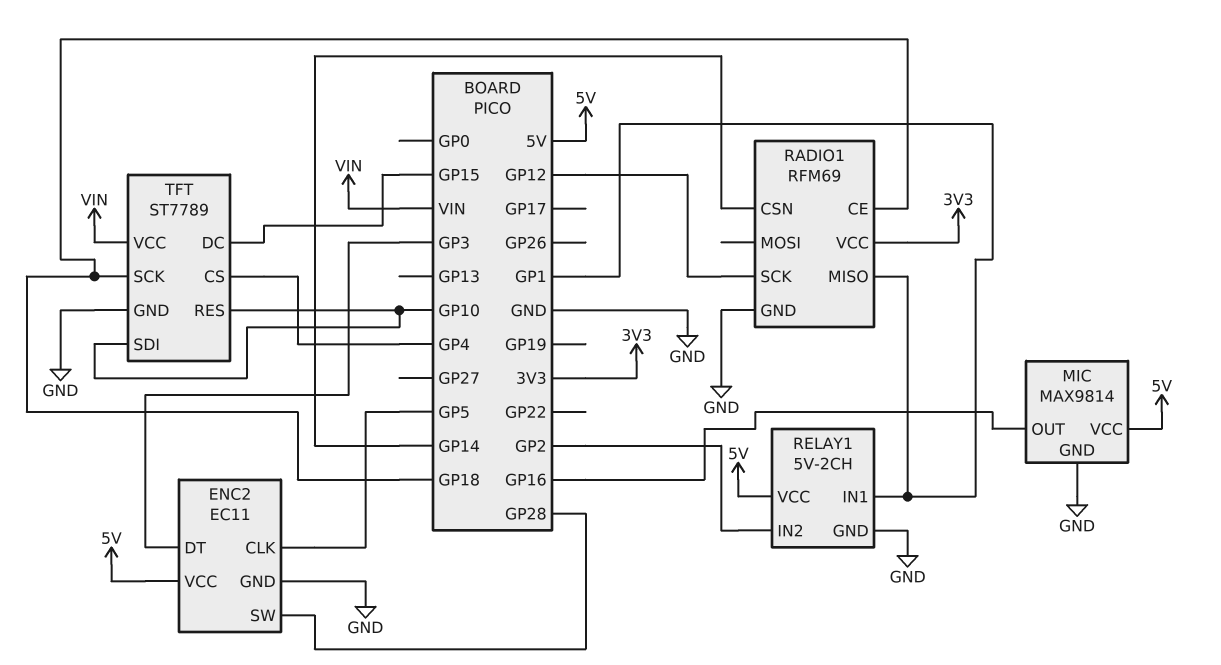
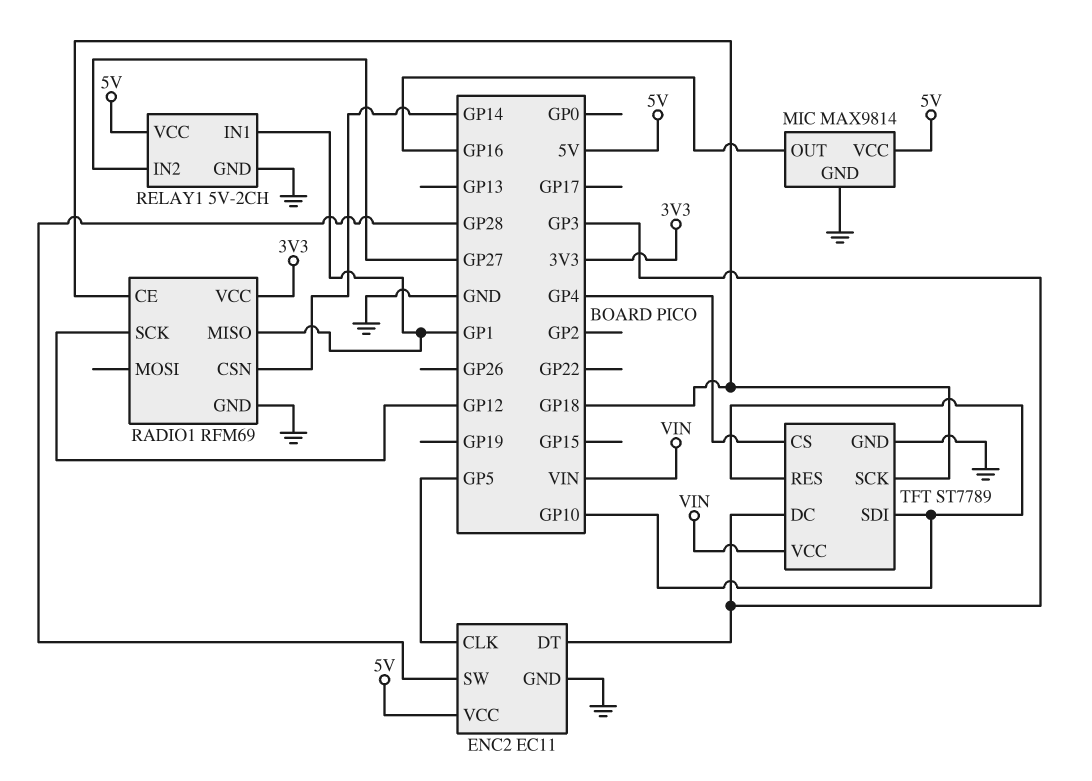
RELAY1 pin IN2: GP2 -> GP27
TFT pin DC: GP15 -> GP3

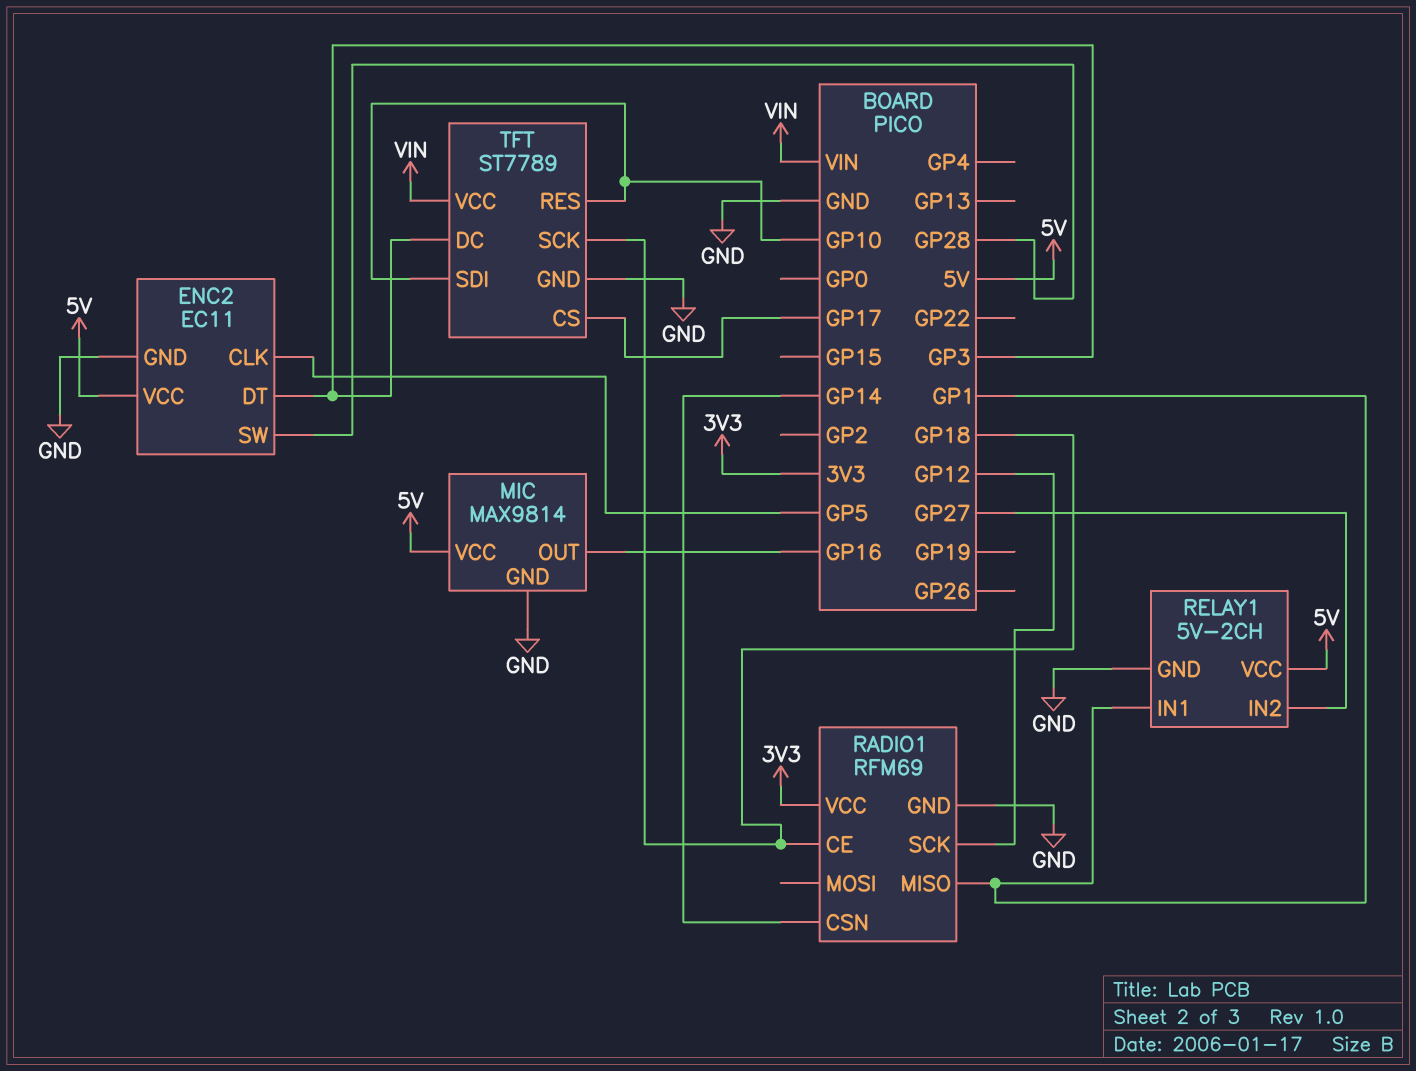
TFT pin CS: GP4 -> GP17

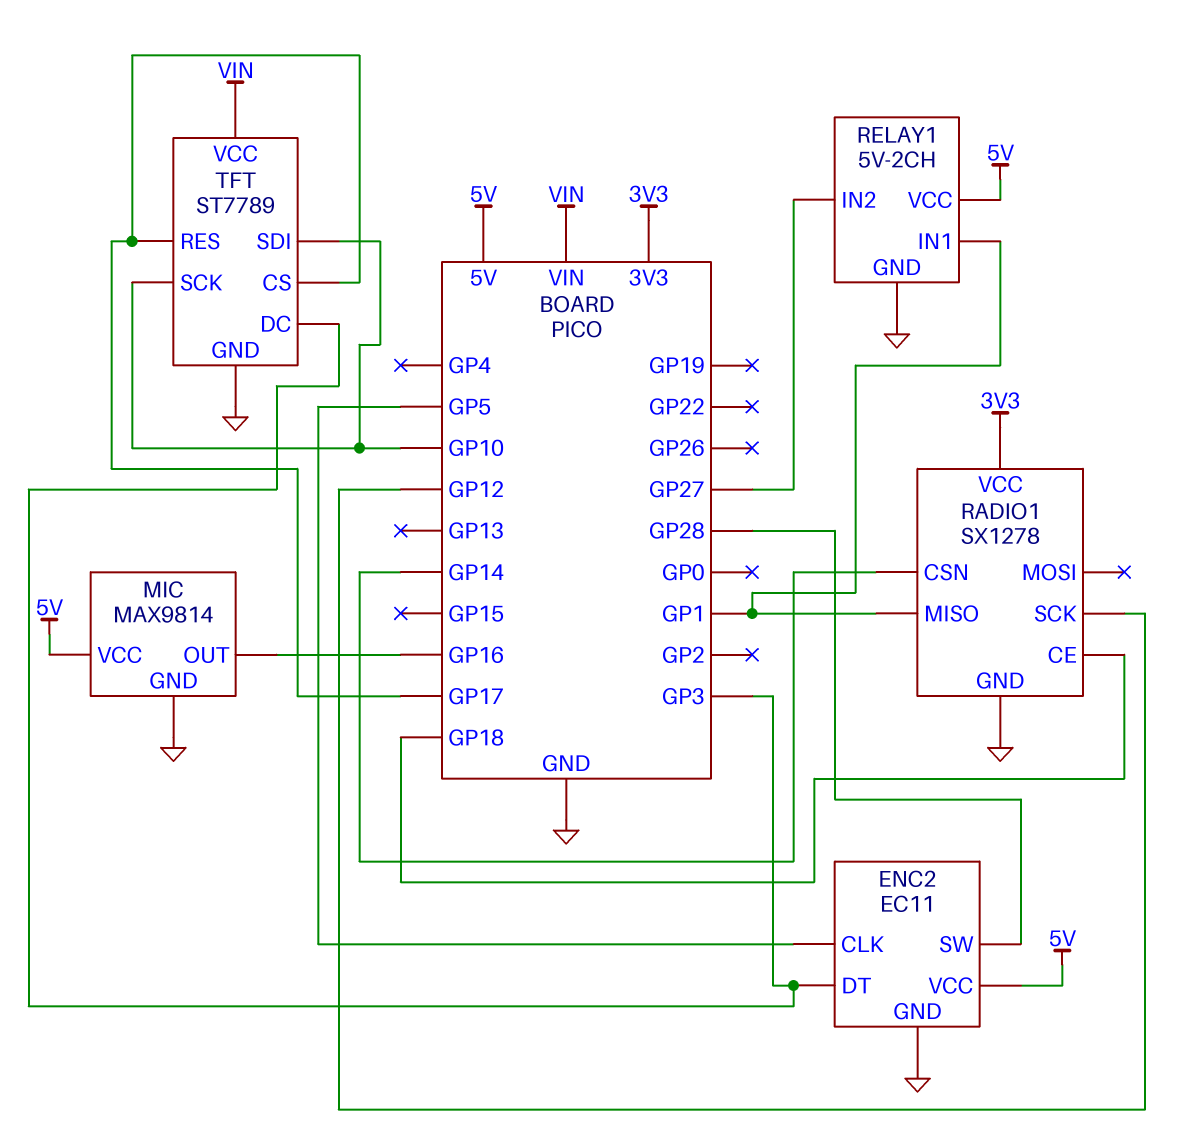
RADIO1: RFM69 -> SX1278
TFT pin RES: GP10 -> GP17
TFT pin SCK: GP18 -> GP10

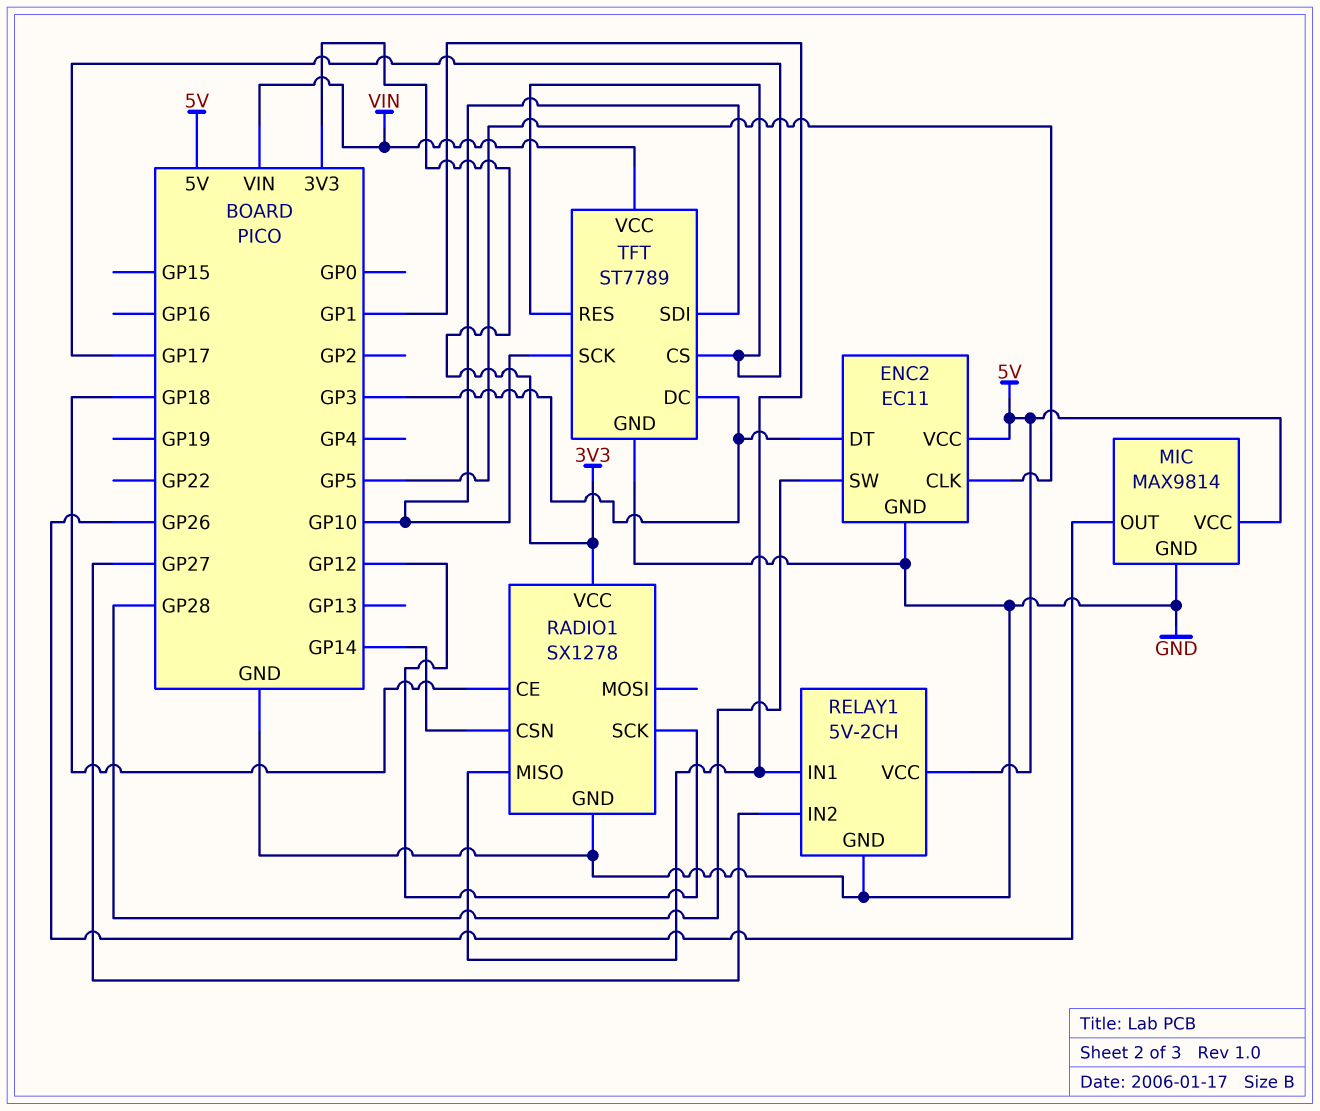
MIC pin OUT: GP16 -> GP26

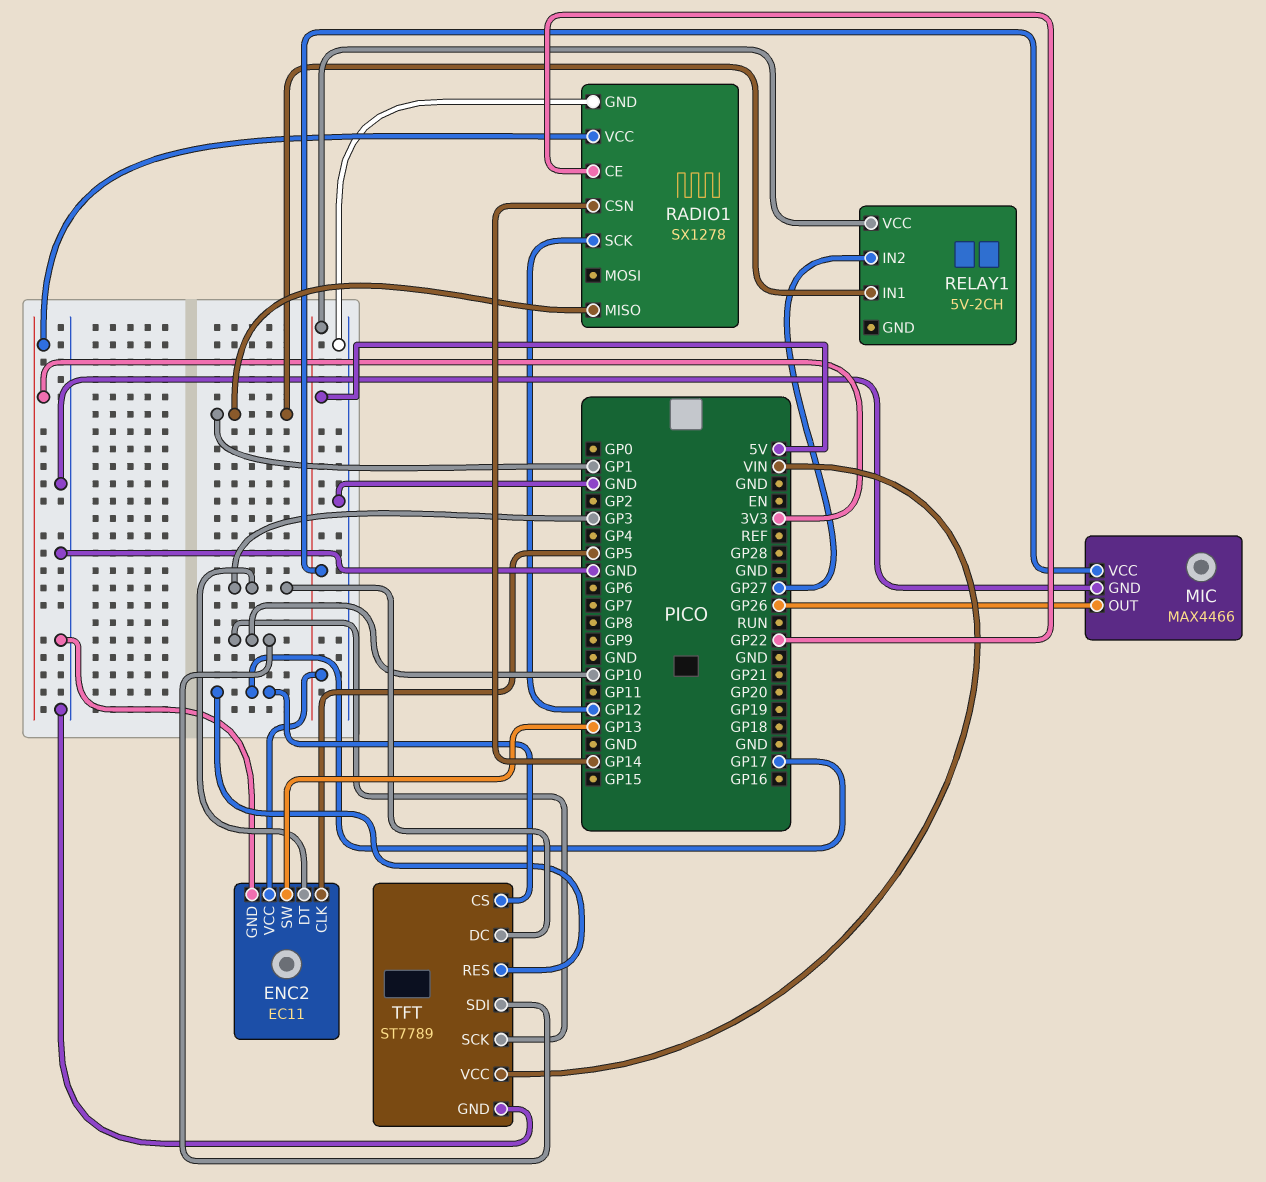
ENC2 pin SW: GP28 -> GP13
MIC: MAX9814 -> MAX4466
RADIO1 pin CE: GP18 -> GP22
RELAY1 pin GND: GND -> none

